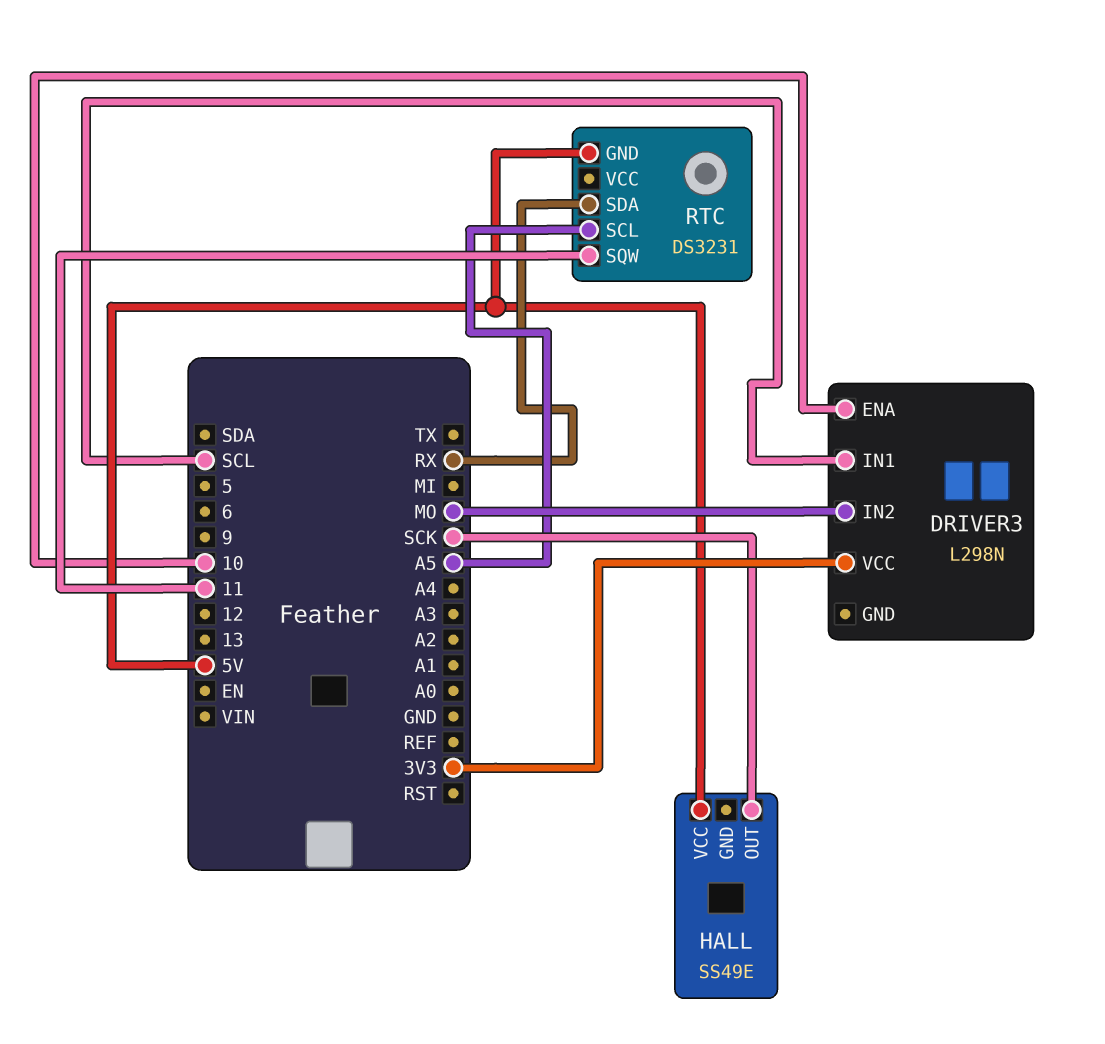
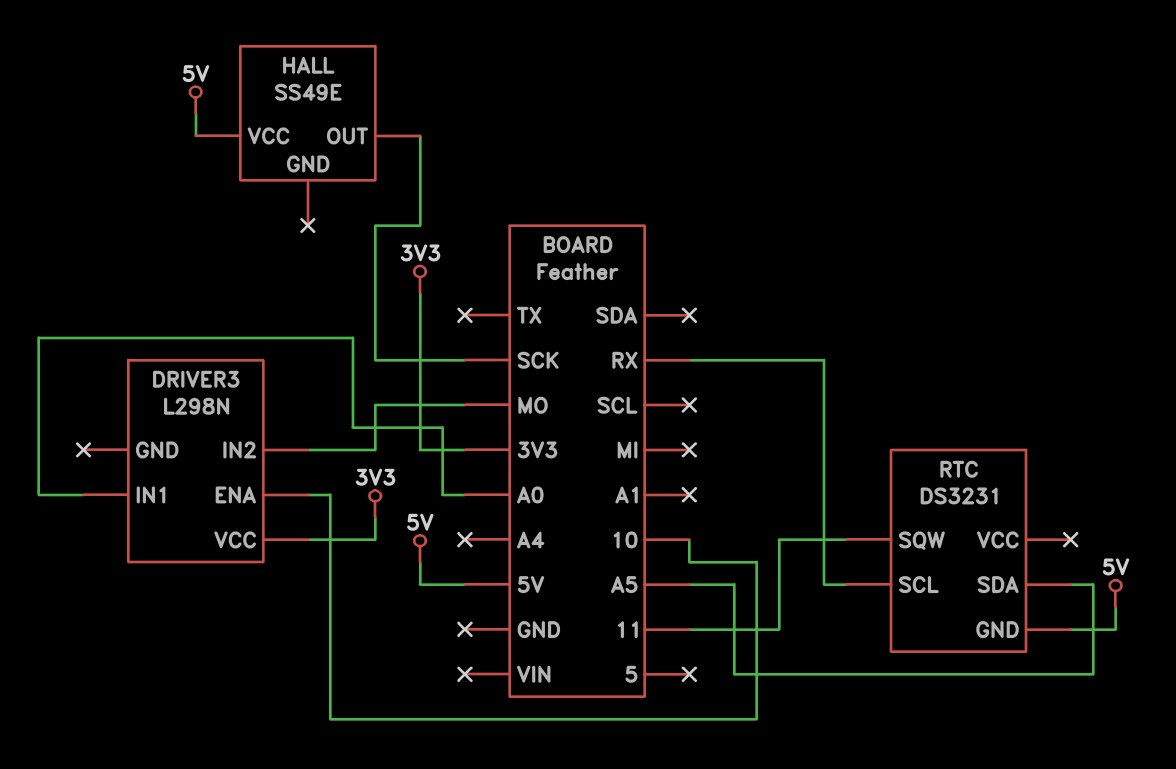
DRIVER3 pin IN1: SCL -> A0
RTC pin SCL: A5 -> RX
RTC pin SDA: RX -> A5

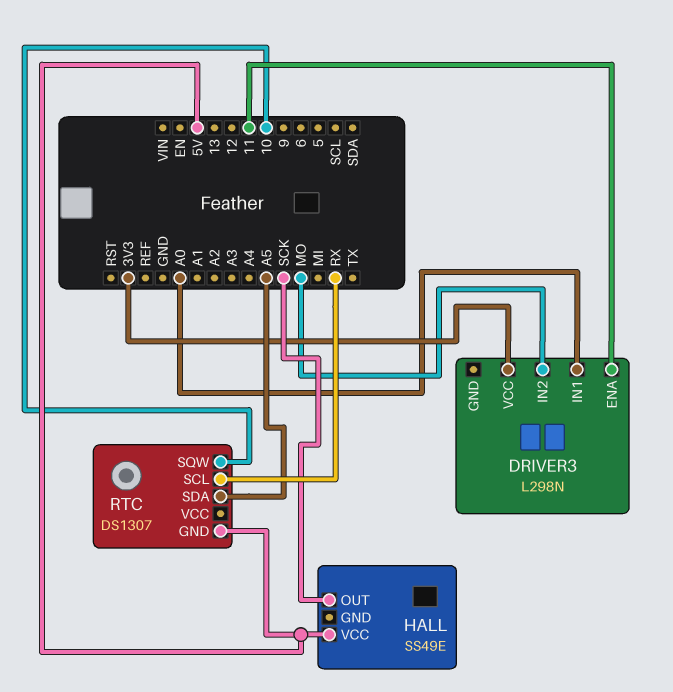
DRIVER3 pin ENA: 10 -> 11
RTC: DS3231 -> DS1307
RTC pin SQW: 11 -> 10

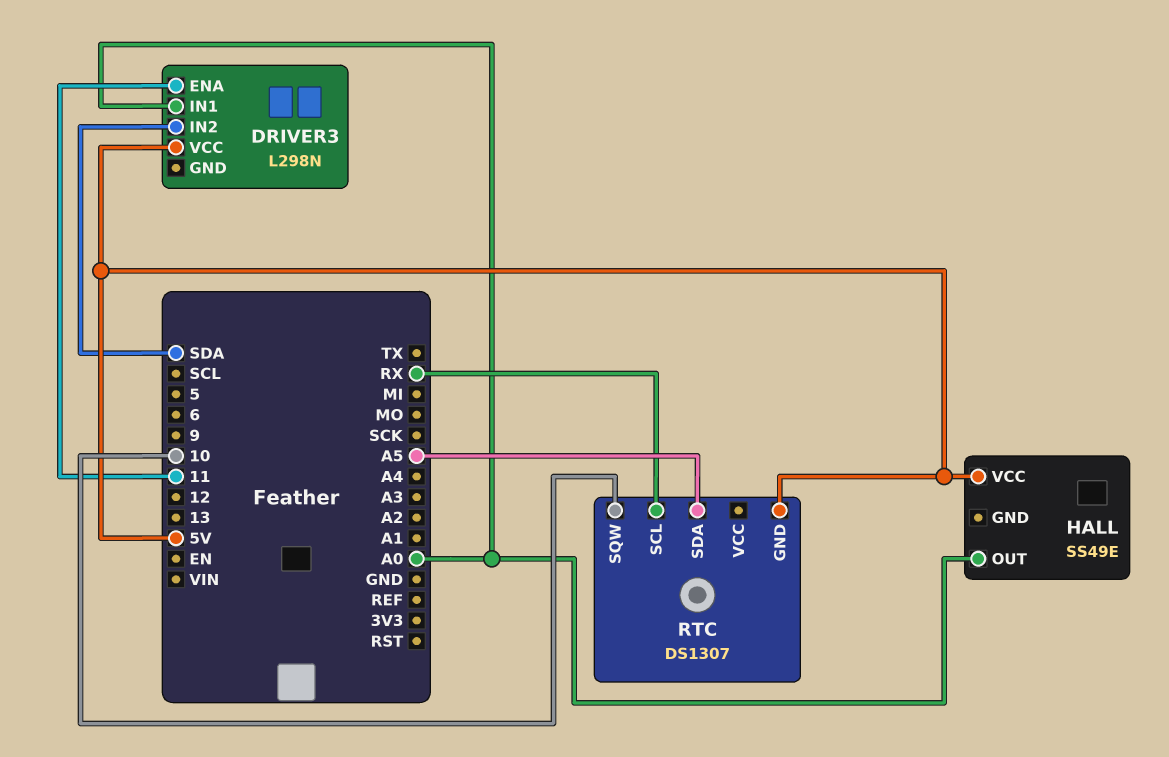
DRIVER3 pin IN2: MO -> SDA
DRIVER3 pin VCC: 3V3 -> 5V
HALL pin OUT: SCK -> A0

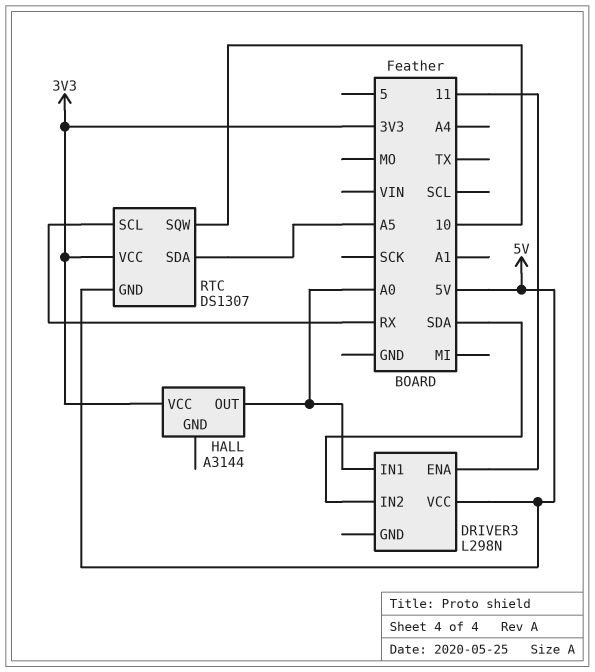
HALL: SS49E -> A3144
HALL pin VCC: 5V -> 3V3
RTC pin VCC: none -> 3V3

